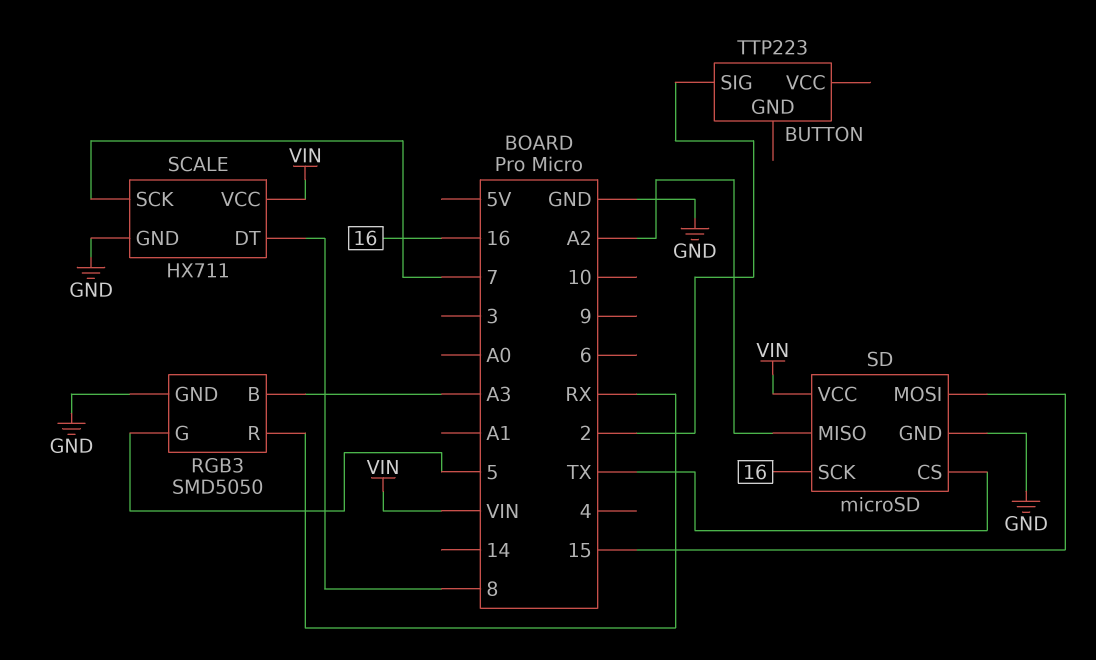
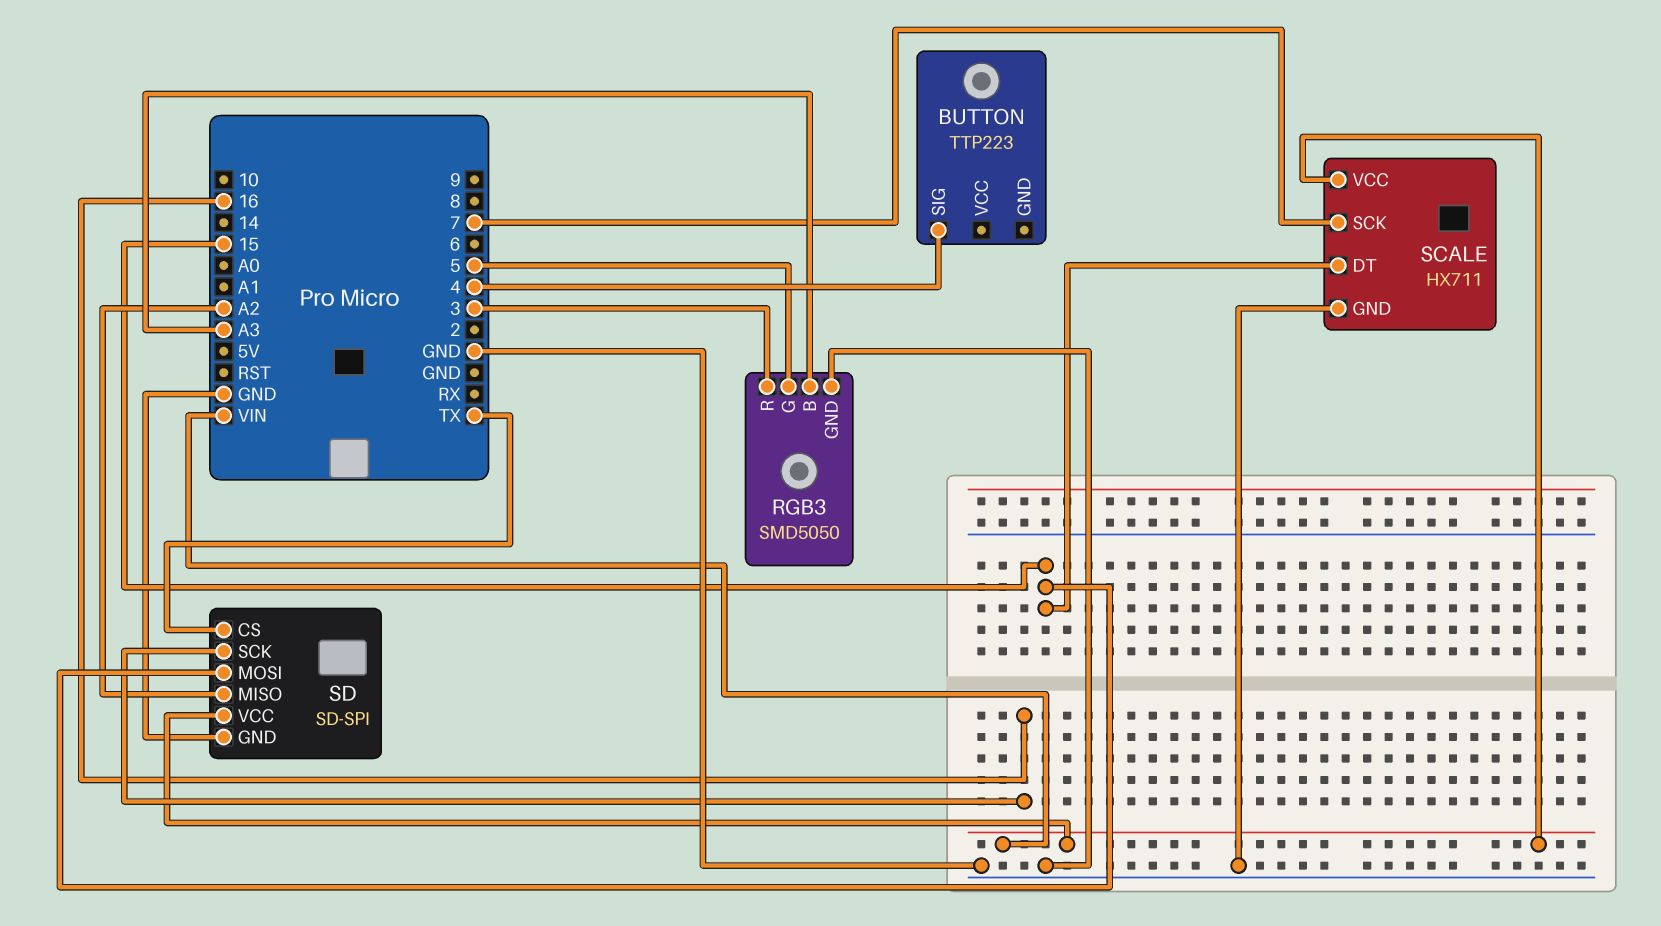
BUTTON pin SIG: 2 -> 4
RGB3 pin R: RX -> 3
SCALE pin DT: 8 -> 15
SD: microSD -> SD-SPI

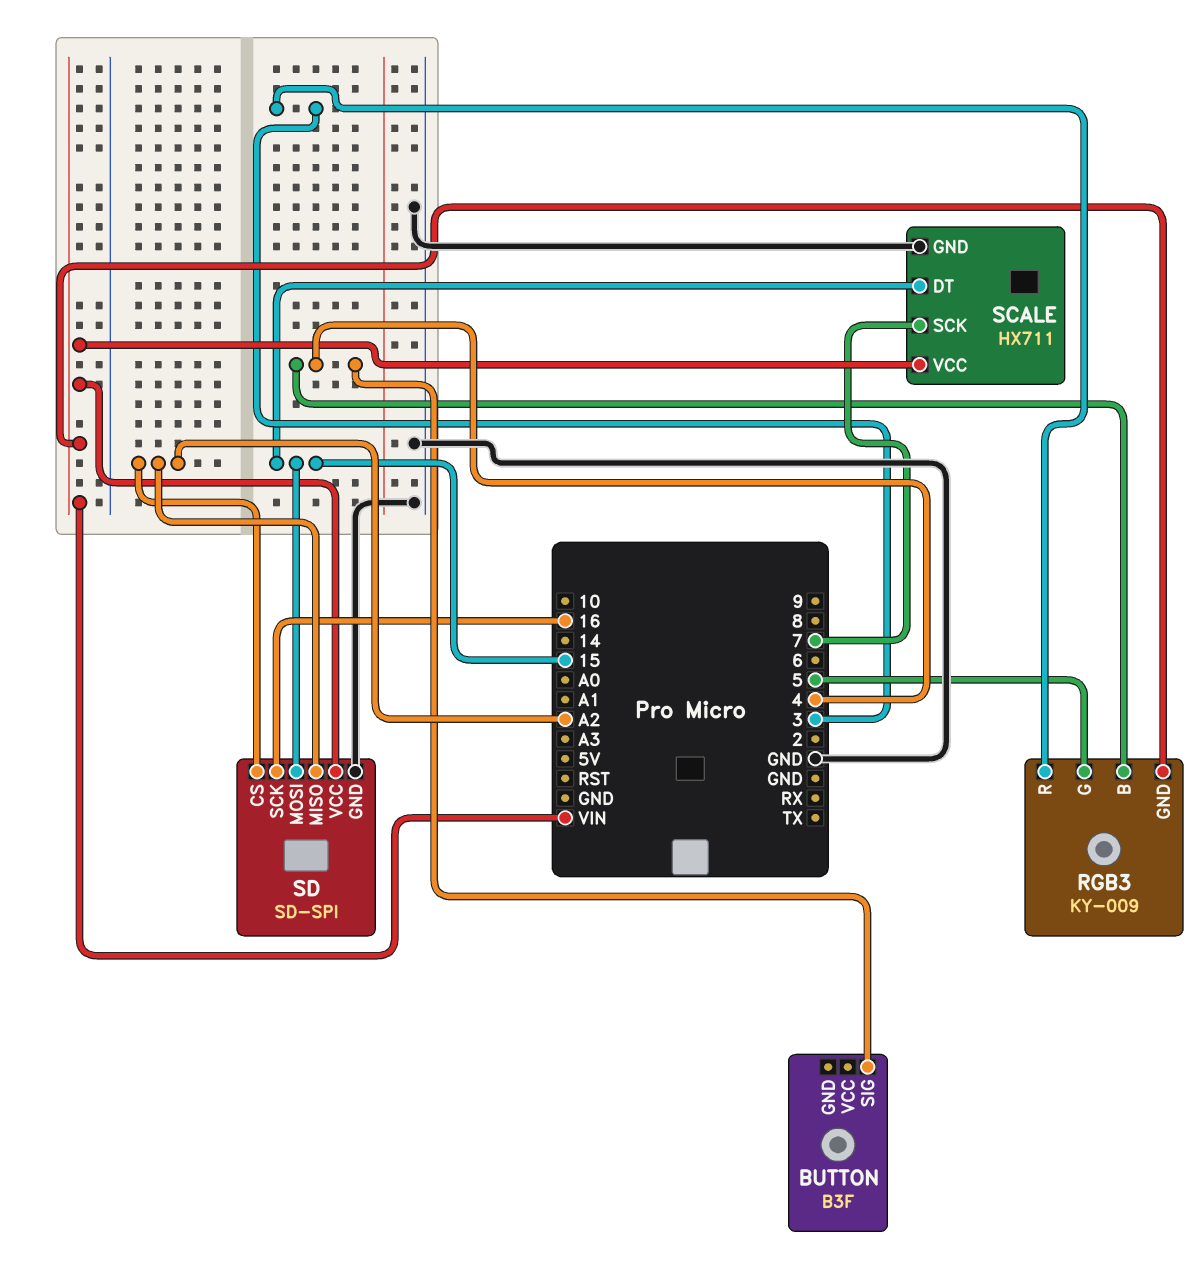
BUTTON: TTP223 -> B3F
RGB3: SMD5050 -> KY-009
RGB3 pin B: A3 -> 4
RGB3 pin GND: GND -> VIN
SD pin CS: TX -> A2

